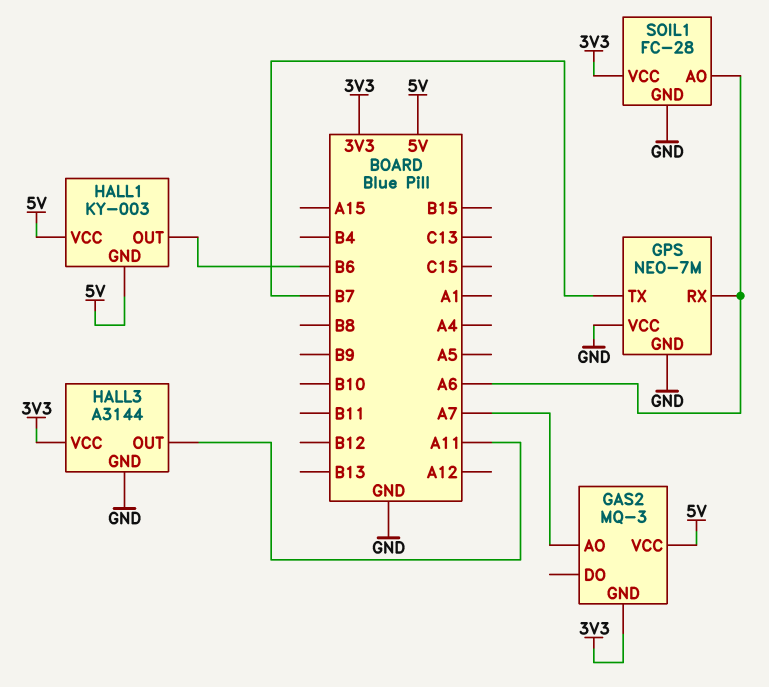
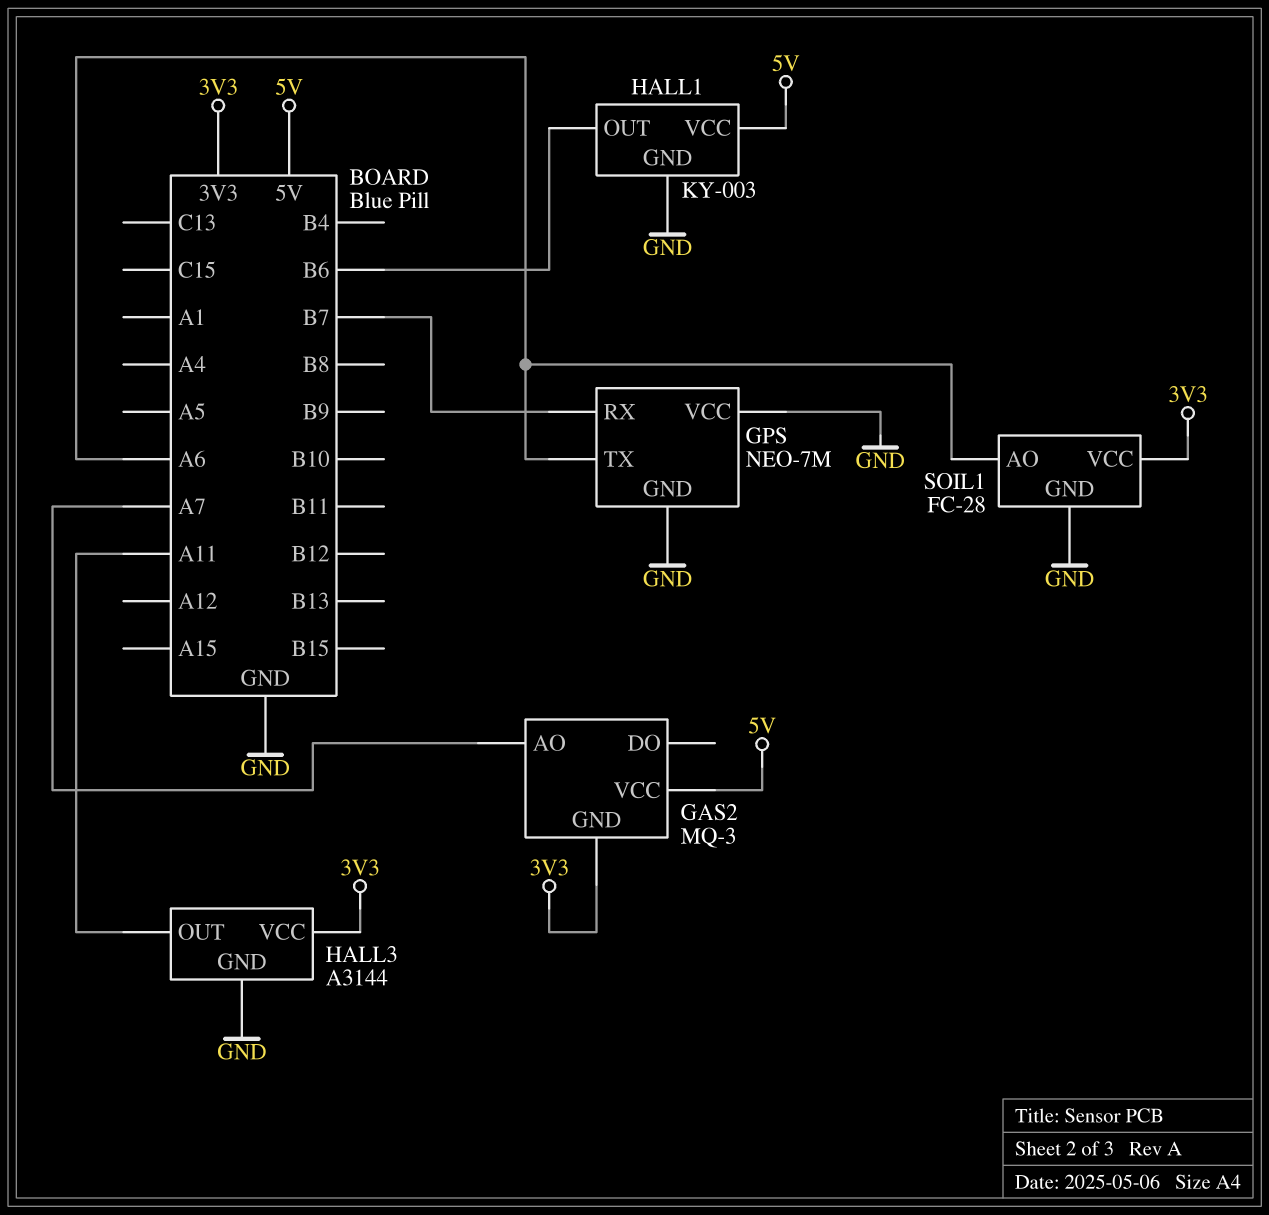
GPS pin RX: A6 -> B7
GPS pin TX: B7 -> A6
HALL1 pin GND: 5V -> GND

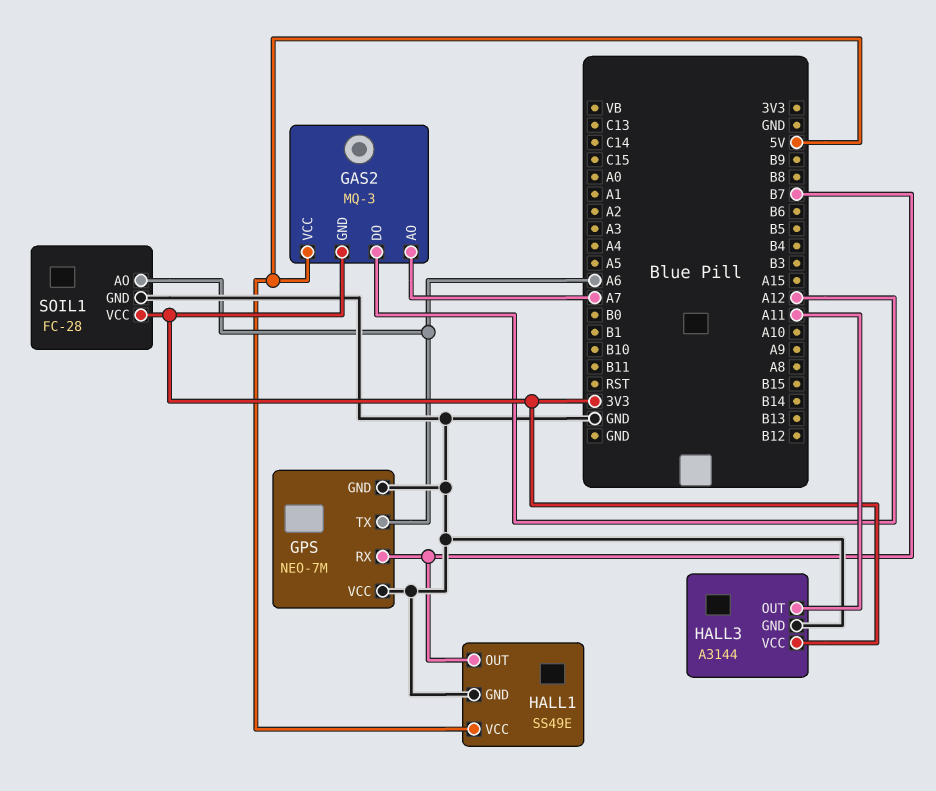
GAS2 pin DO: none -> A12
HALL1: KY-003 -> SS49E
HALL1 pin OUT: B6 -> B7

